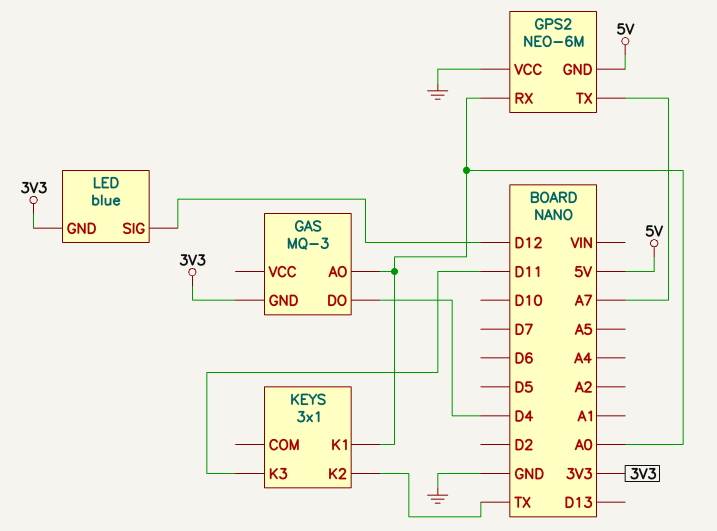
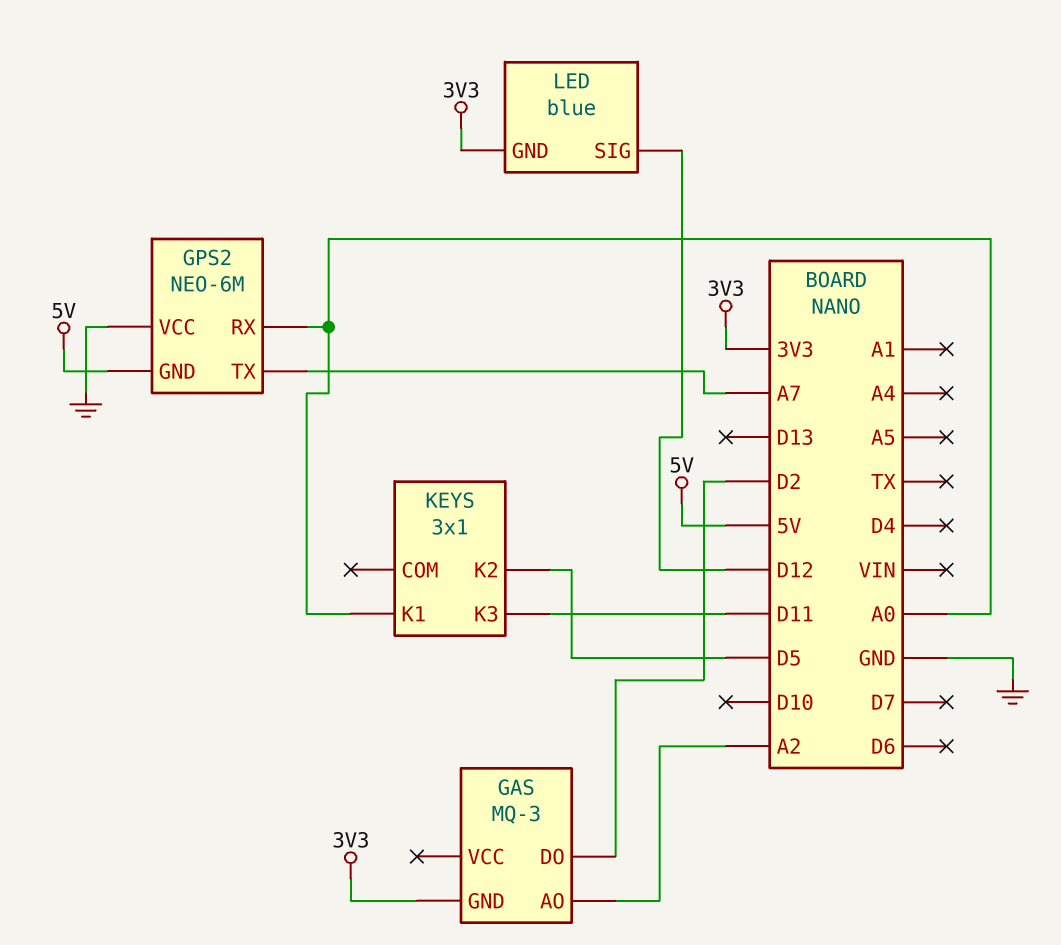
GAS pin AO: A0 -> A2
GAS pin DO: D4 -> D2
KEYS pin K2: TX -> D5

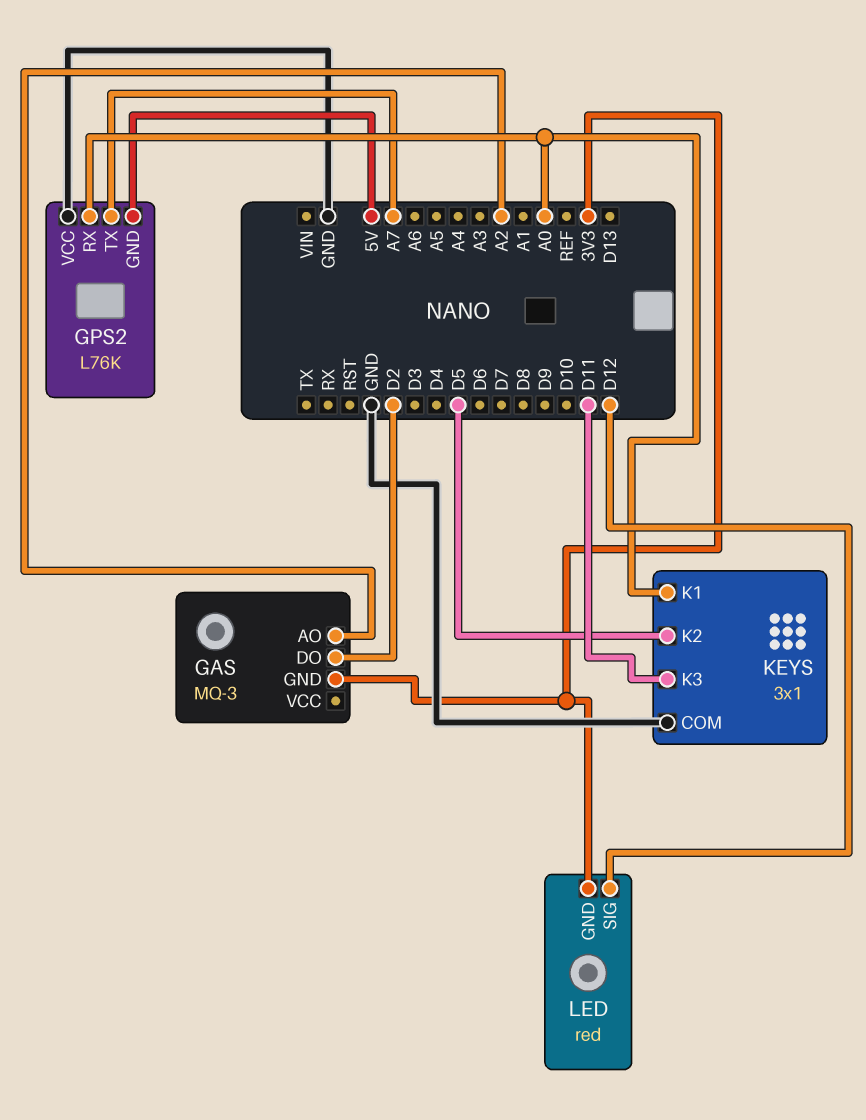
GPS2: NEO-6M -> L76K
KEYS pin COM: none -> GND
LED: blue -> red

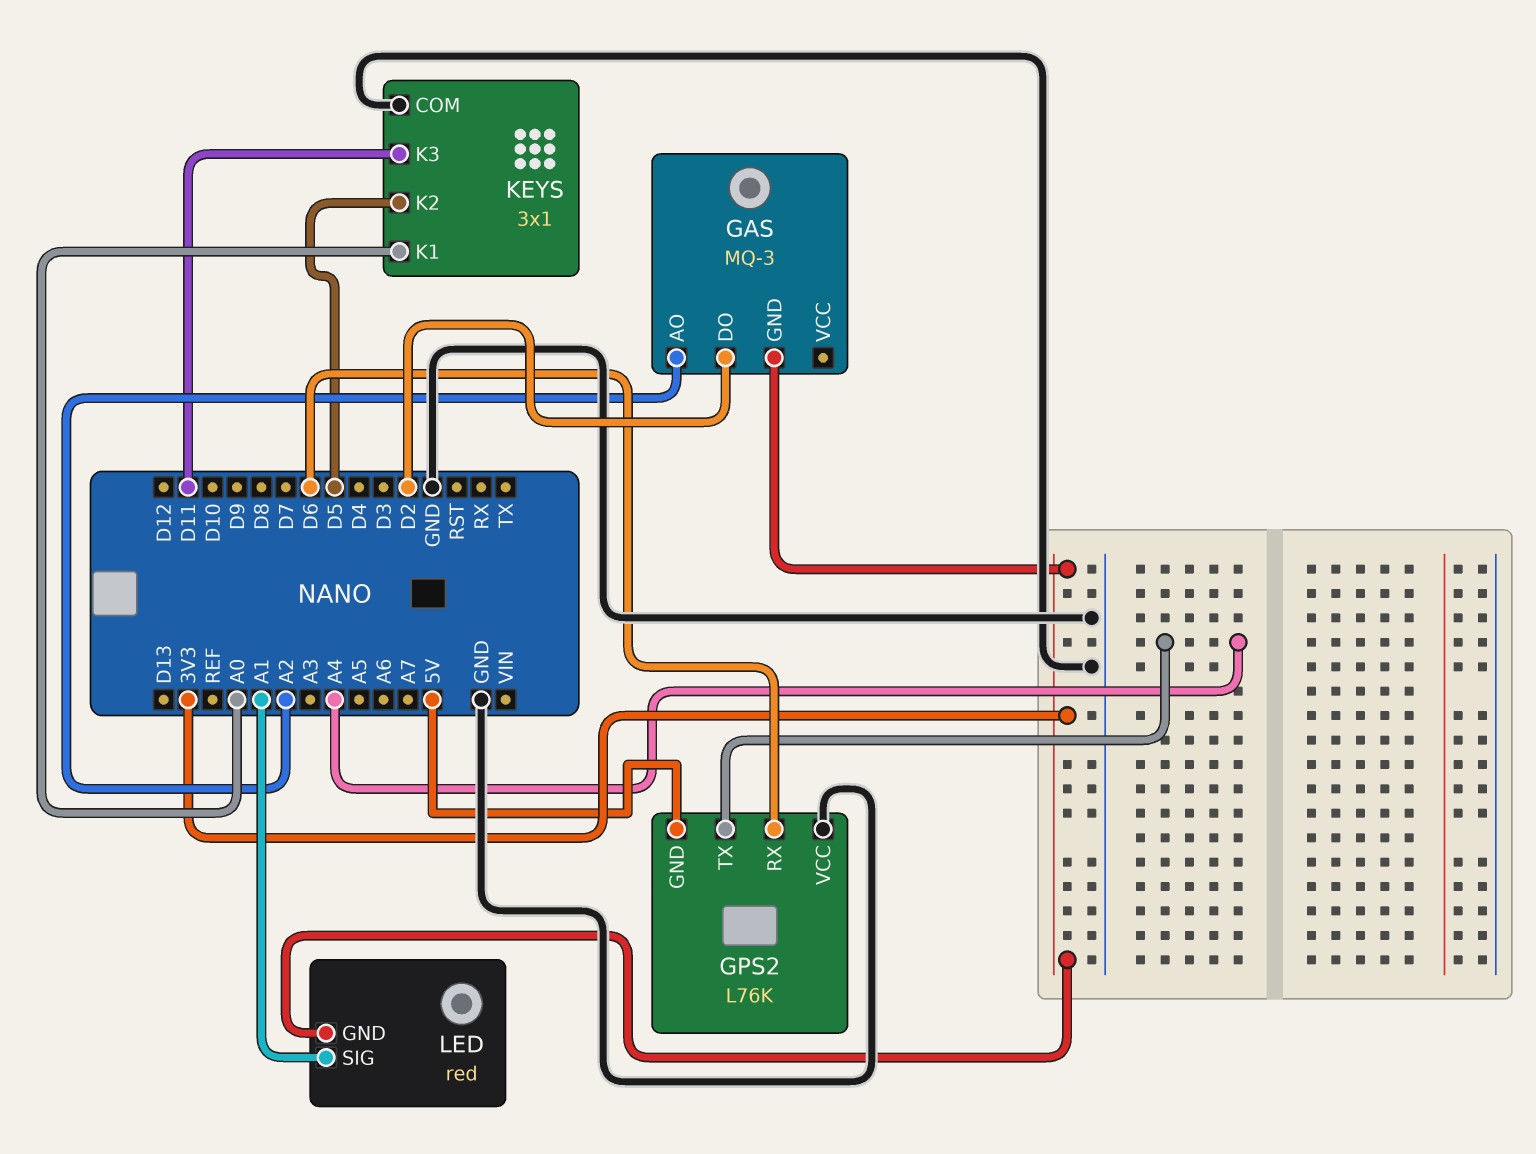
GPS2 pin RX: A0 -> D6
GPS2 pin TX: A7 -> A4
LED pin SIG: D12 -> A1

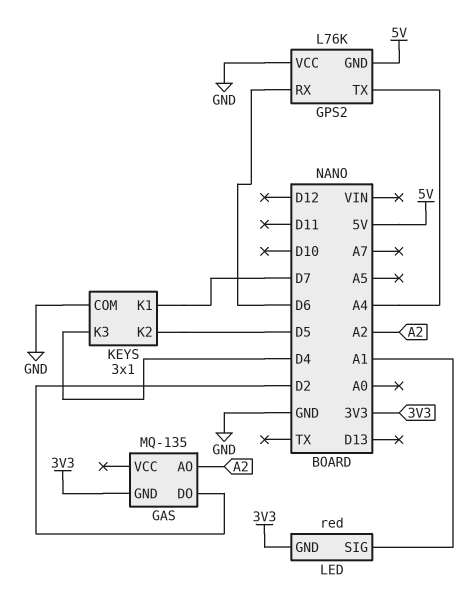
GAS: MQ-3 -> MQ-135
KEYS pin K1: A0 -> D7
KEYS pin K3: D11 -> D4

